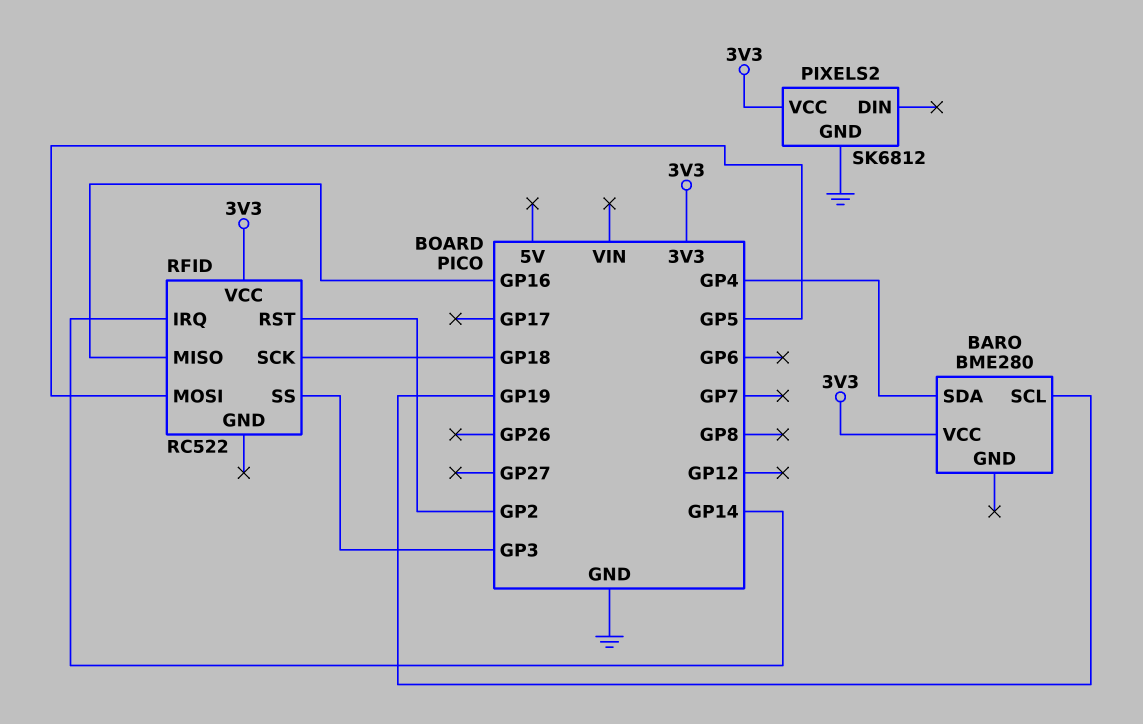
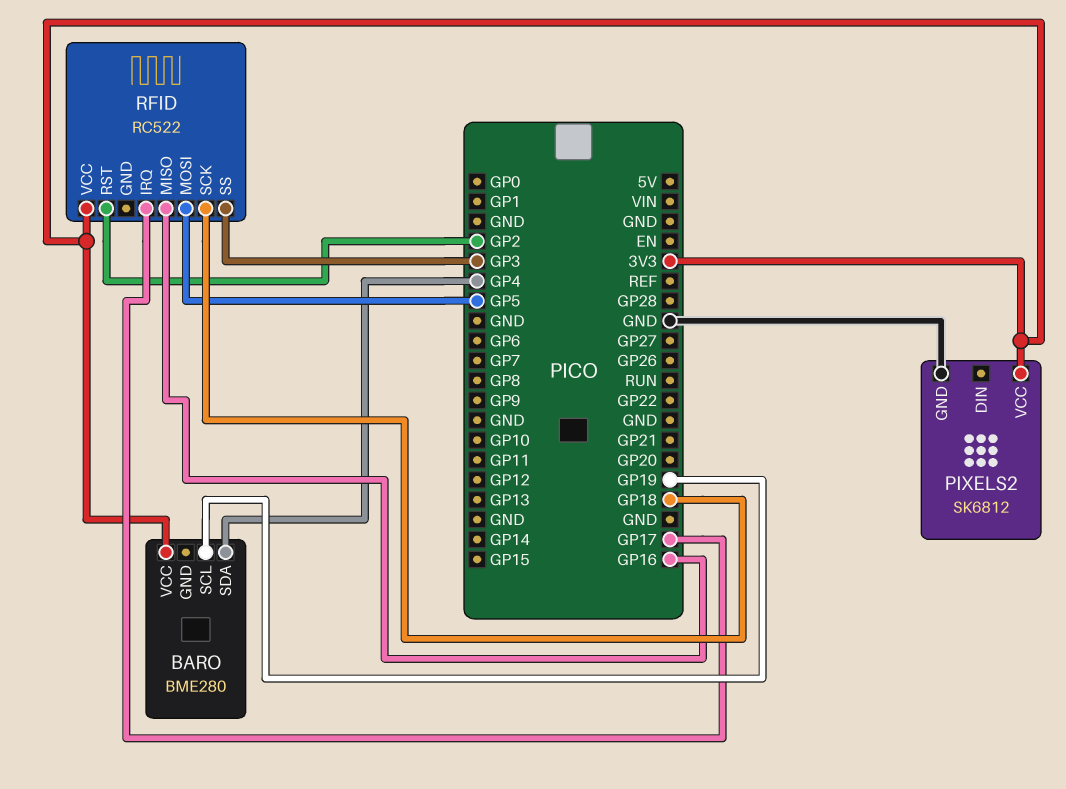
RFID pin IRQ: GP14 -> GP17

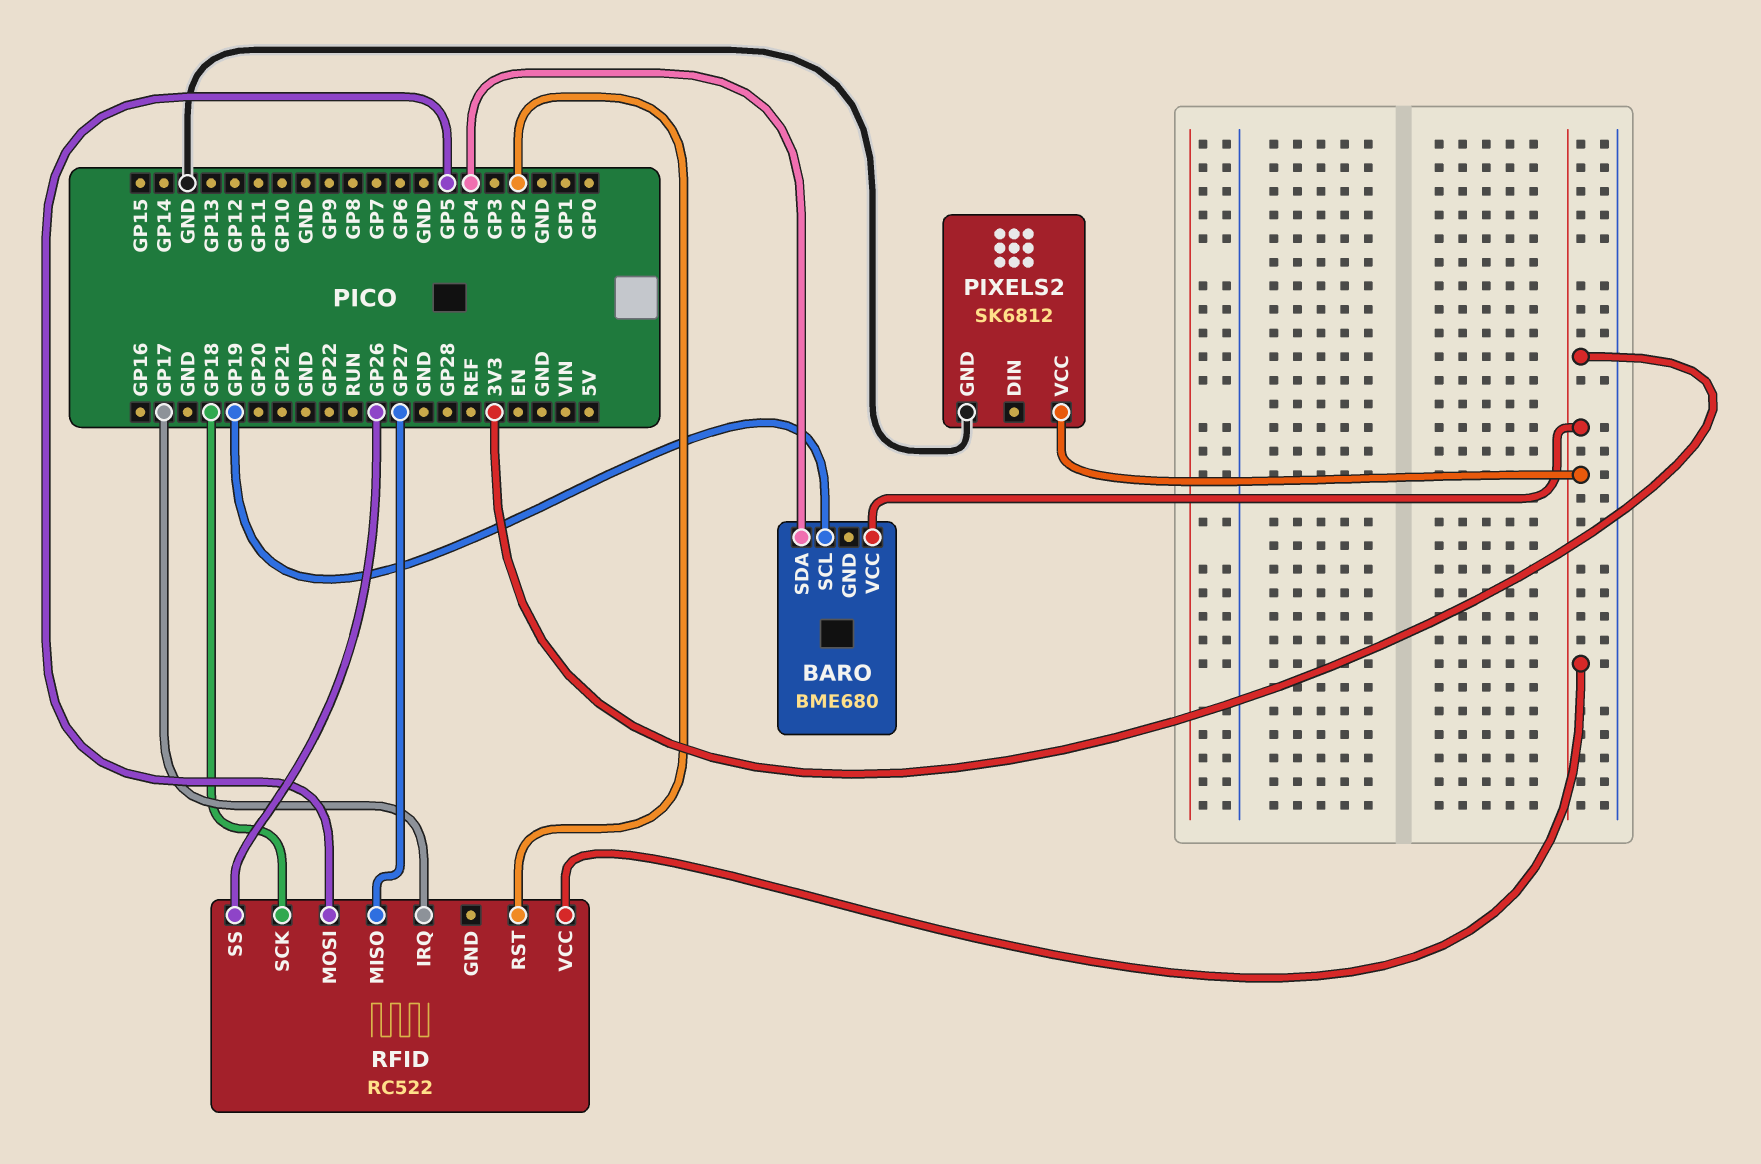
BARO: BME280 -> BME680
RFID pin MISO: GP16 -> GP27
RFID pin SS: GP3 -> GP26

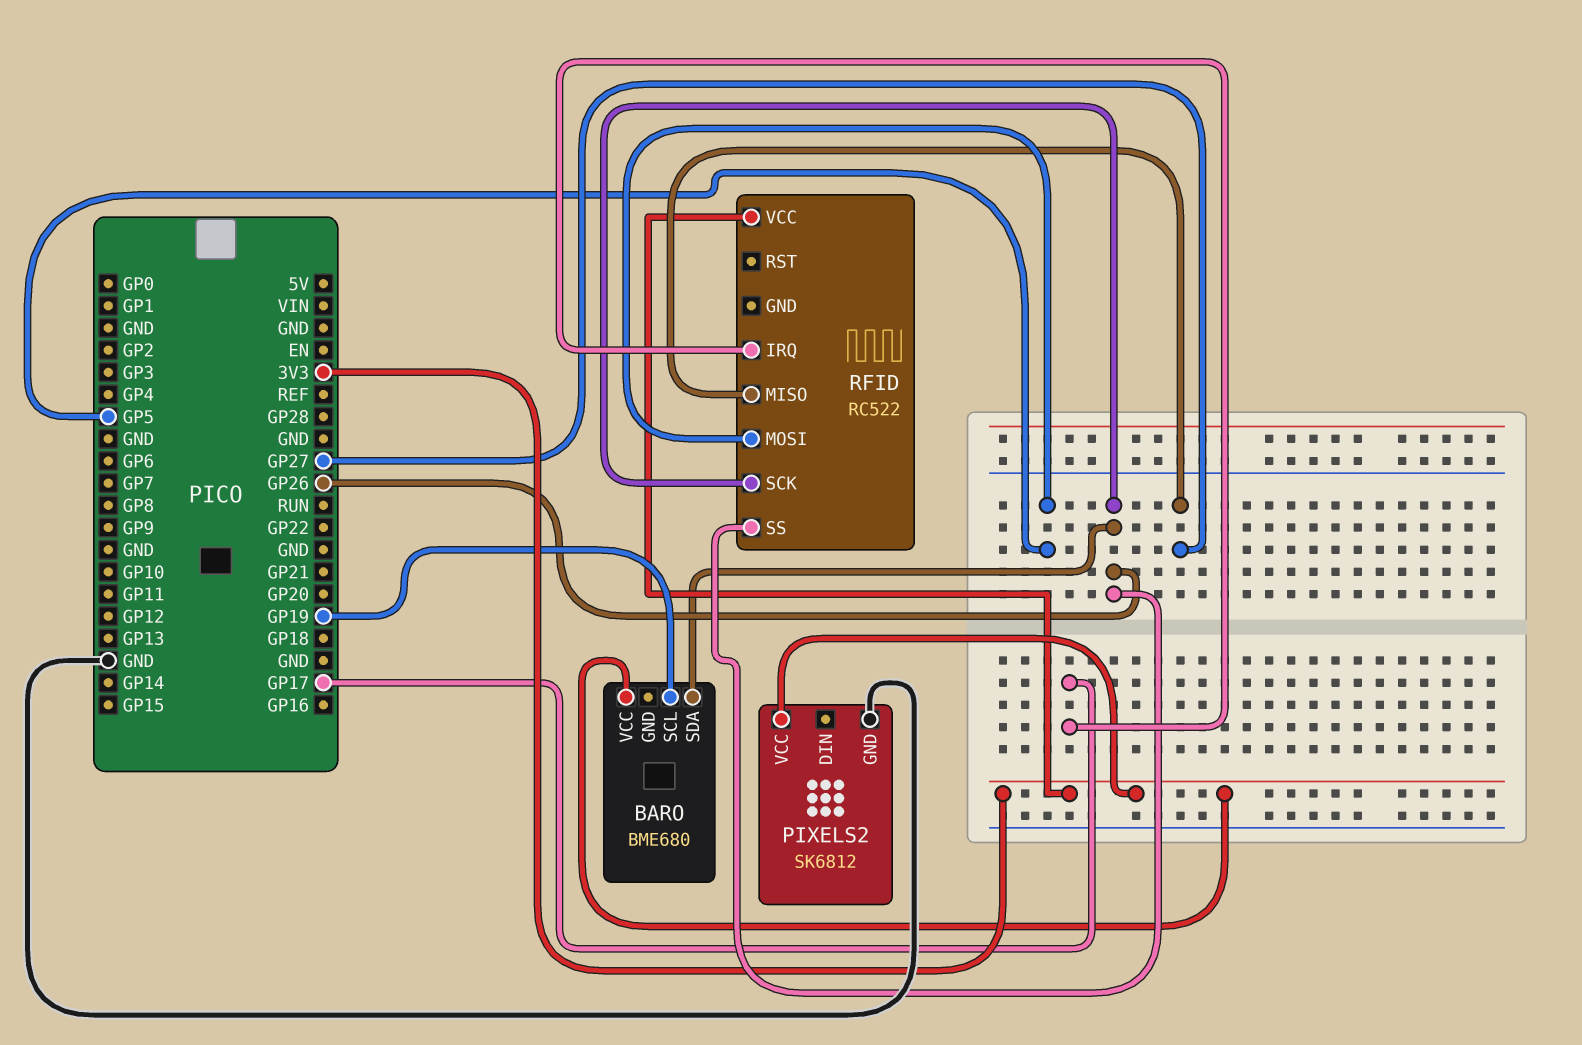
BARO pin SDA: GP4 -> GP26
RFID pin RST: GP2 -> none
RFID pin SCK: GP18 -> GP26

